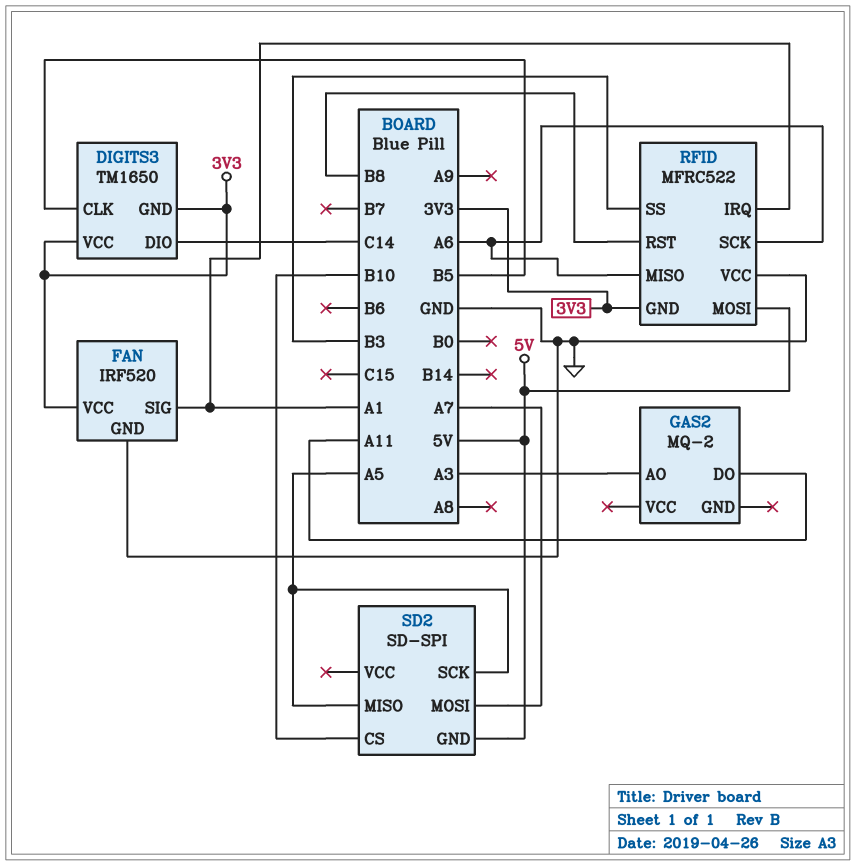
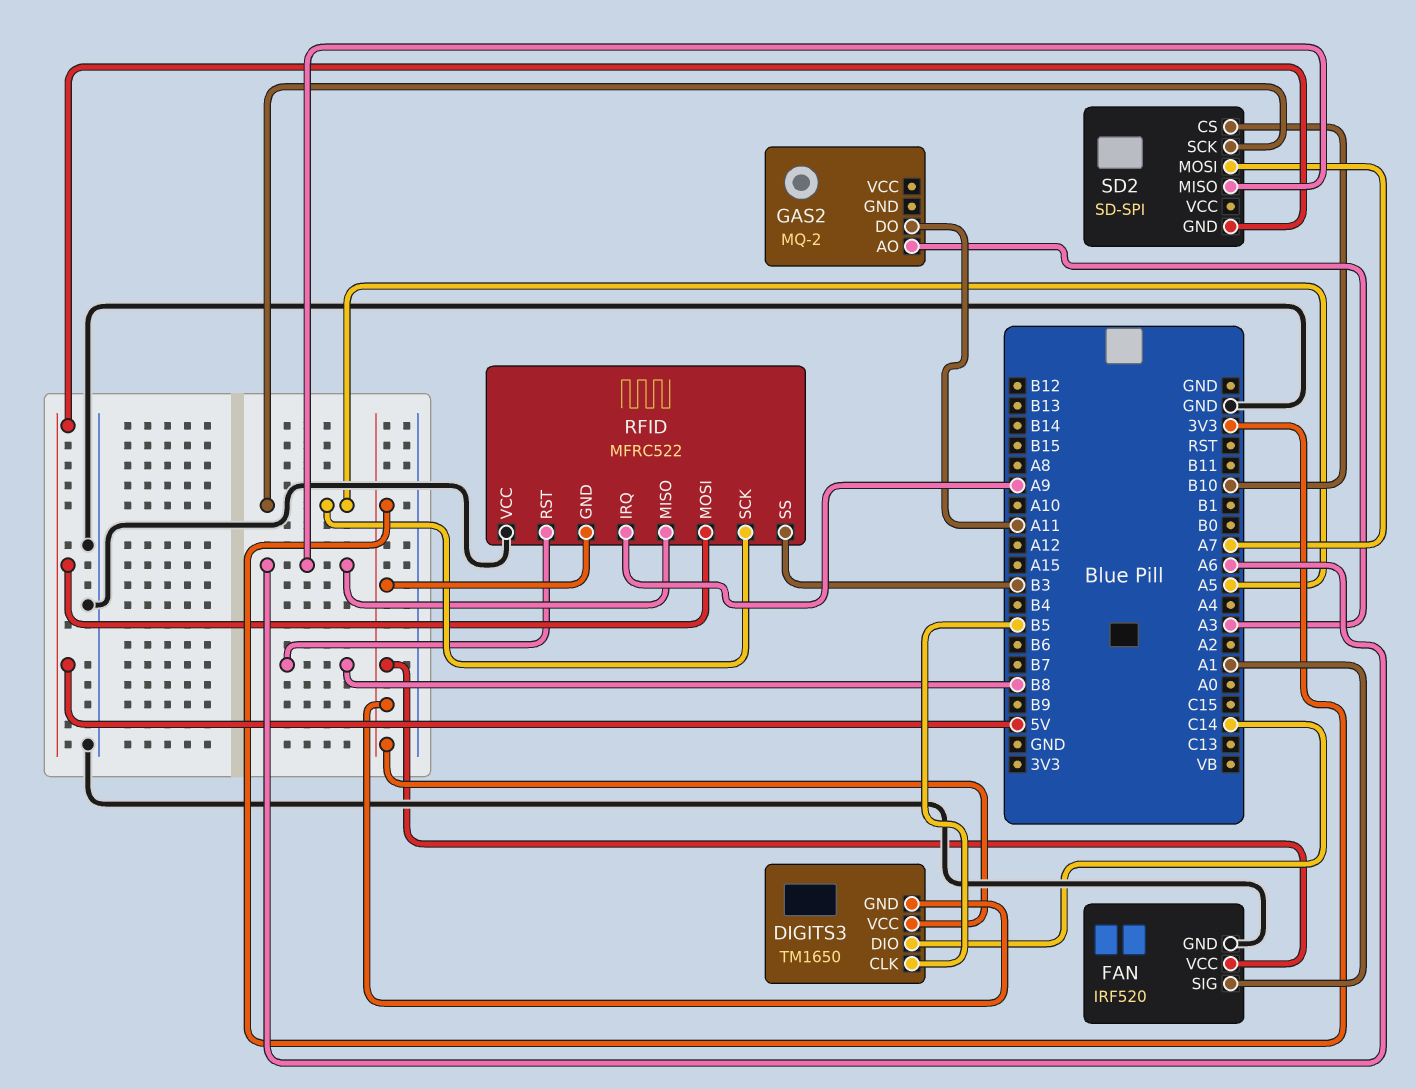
RFID pin IRQ: A1 -> A9
RFID pin SCK: A6 -> A5
SD2 pin MISO: A5 -> A6

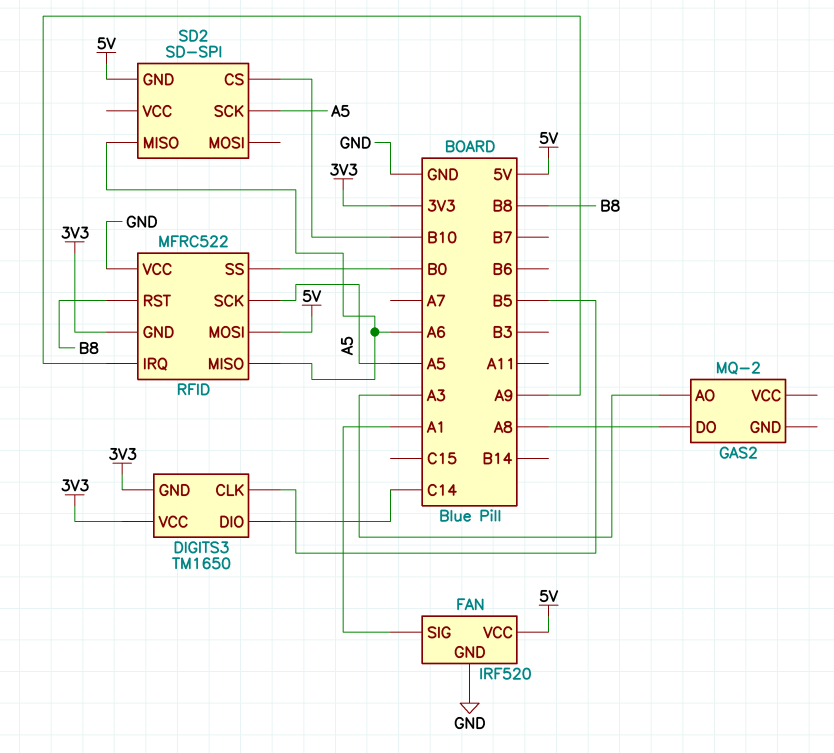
FAN pin VCC: 3V3 -> 5V
GAS2 pin DO: A11 -> A8
RFID pin SS: B3 -> B0
SD2 pin MOSI: A7 -> none

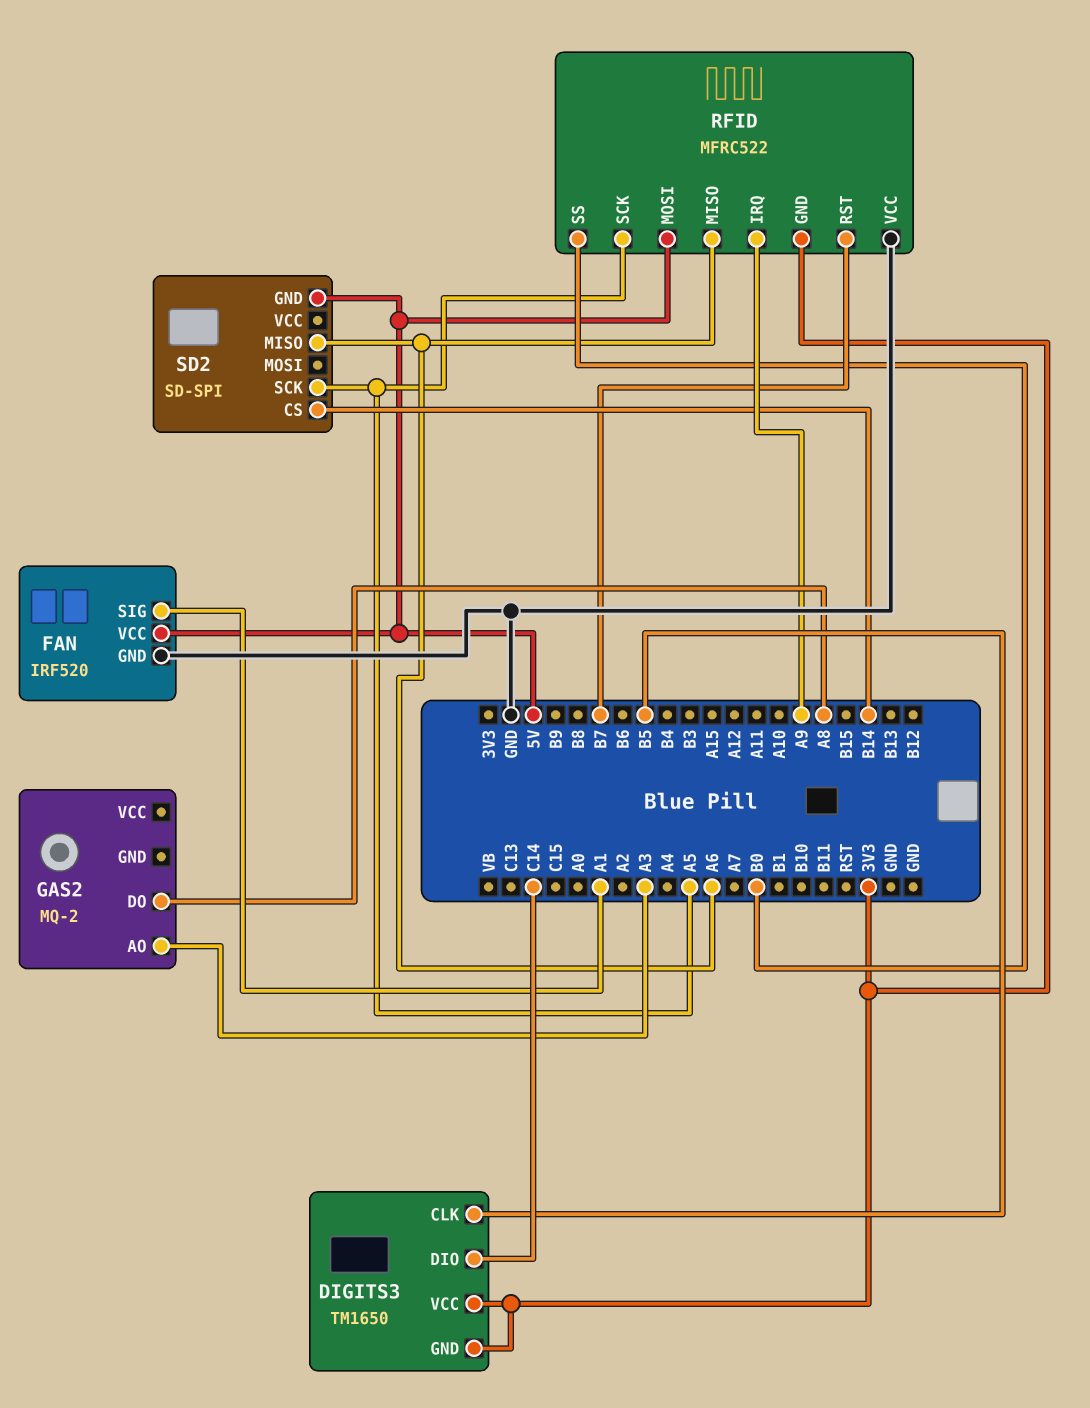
RFID pin RST: B8 -> B7
SD2 pin CS: B10 -> B14

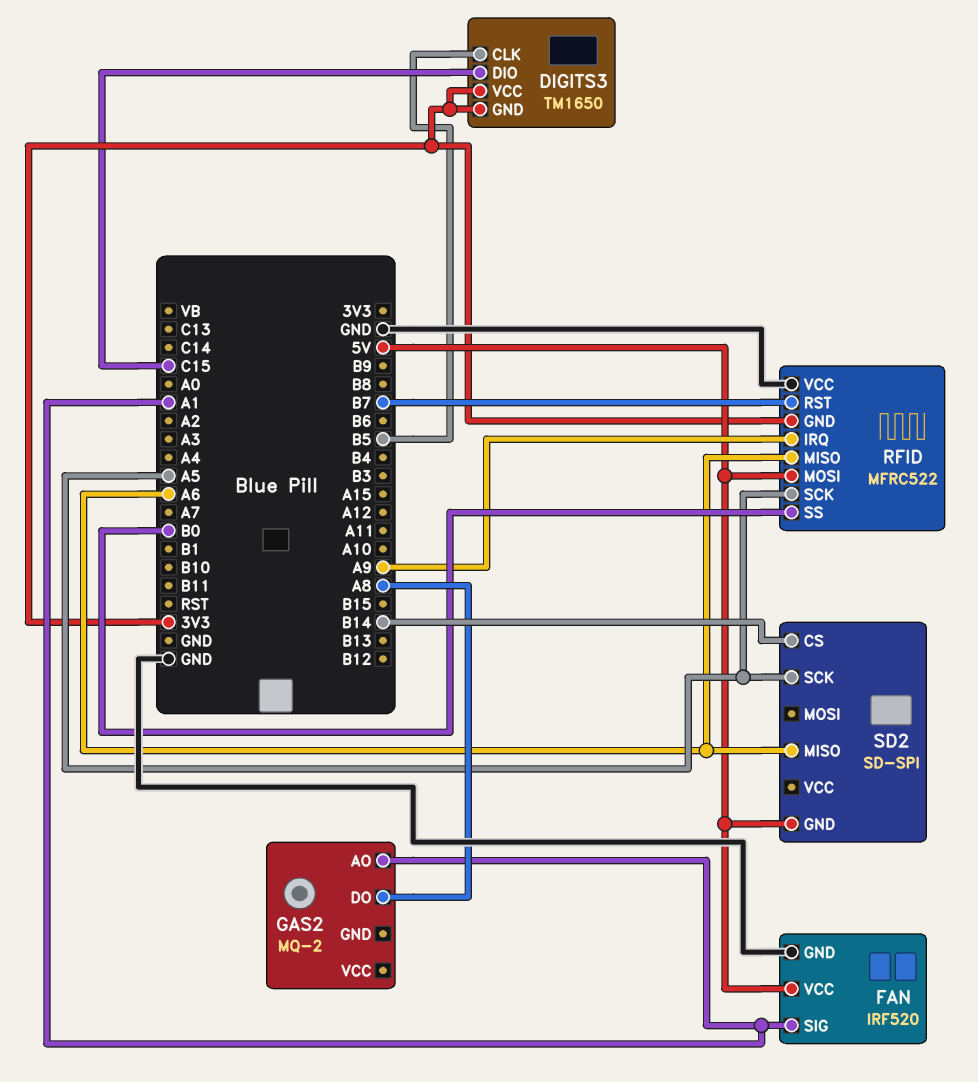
DIGITS3 pin DIO: C14 -> C15
GAS2 pin AO: A3 -> A1

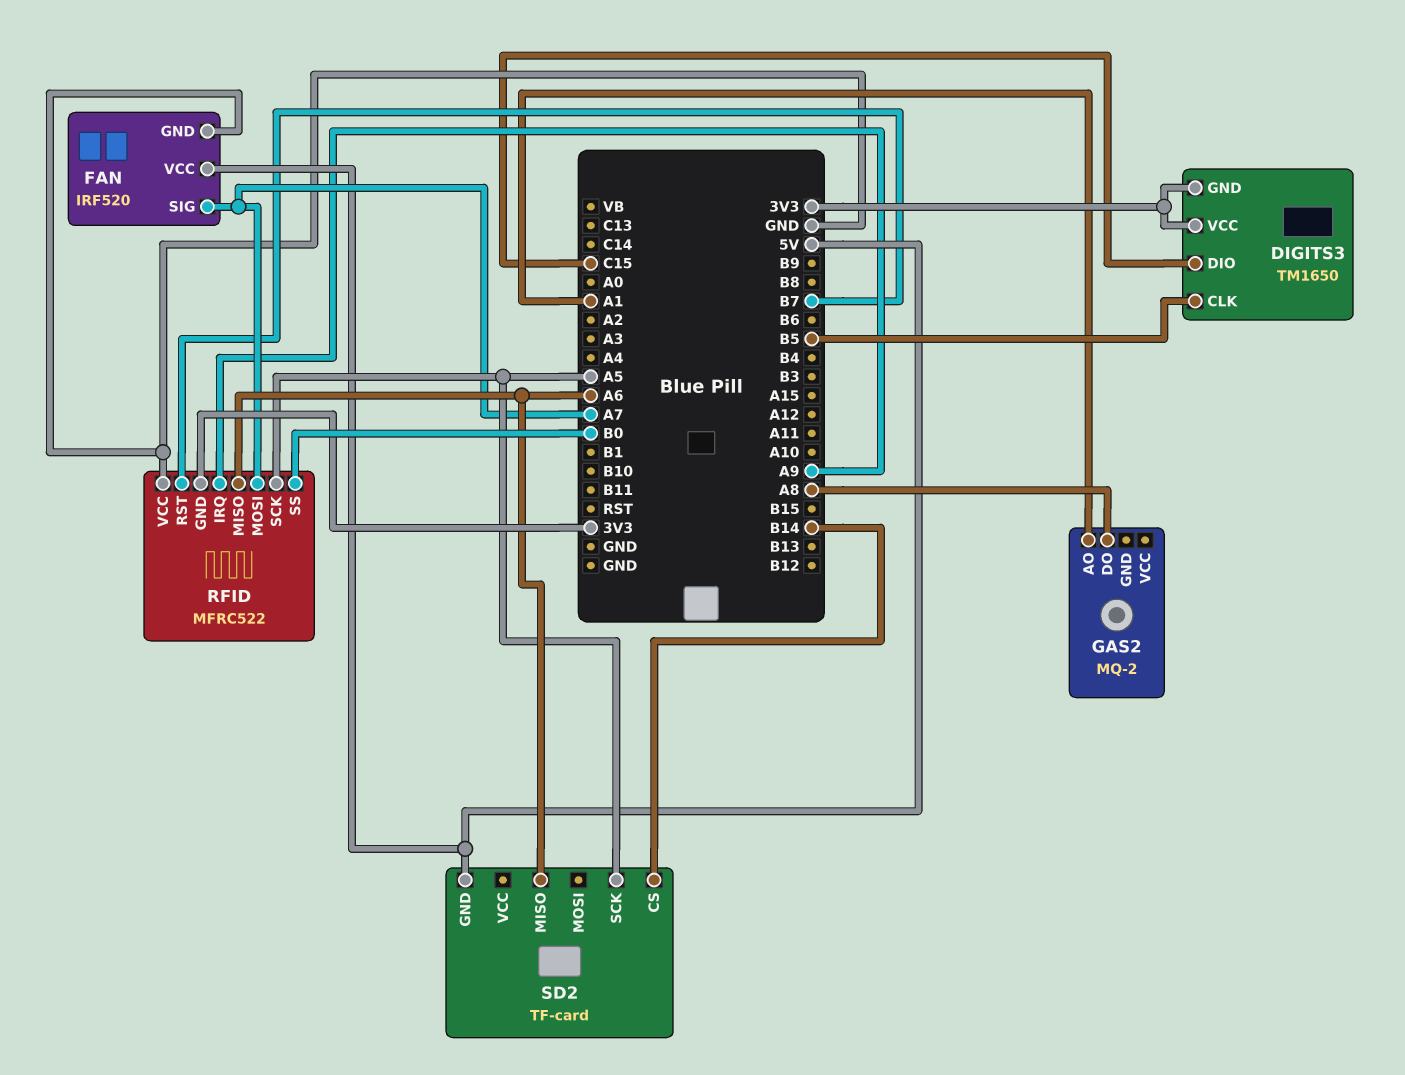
FAN pin SIG: A1 -> A7
RFID pin MOSI: 5V -> A7
SD2: SD-SPI -> TF-card

